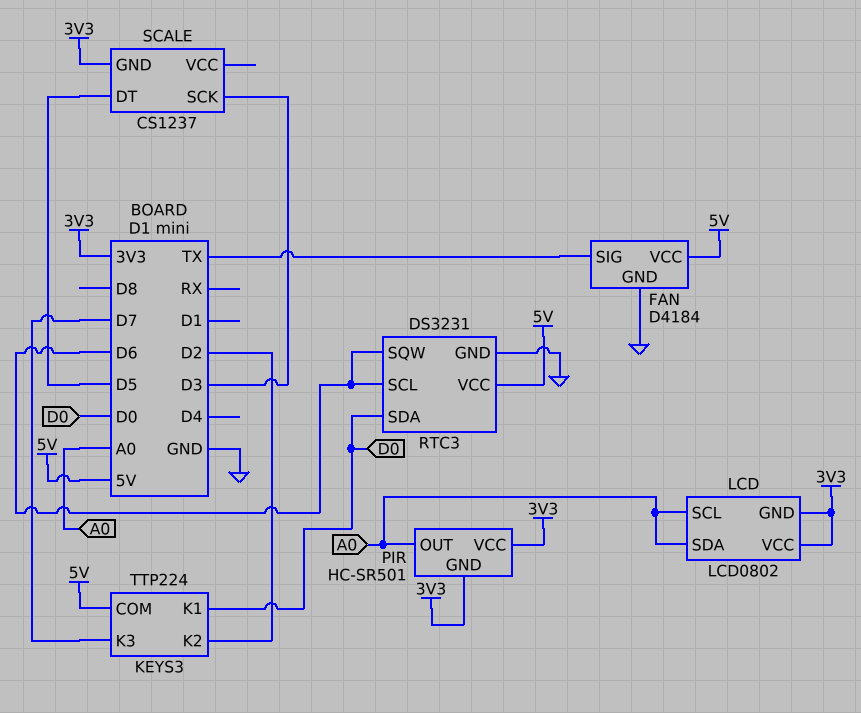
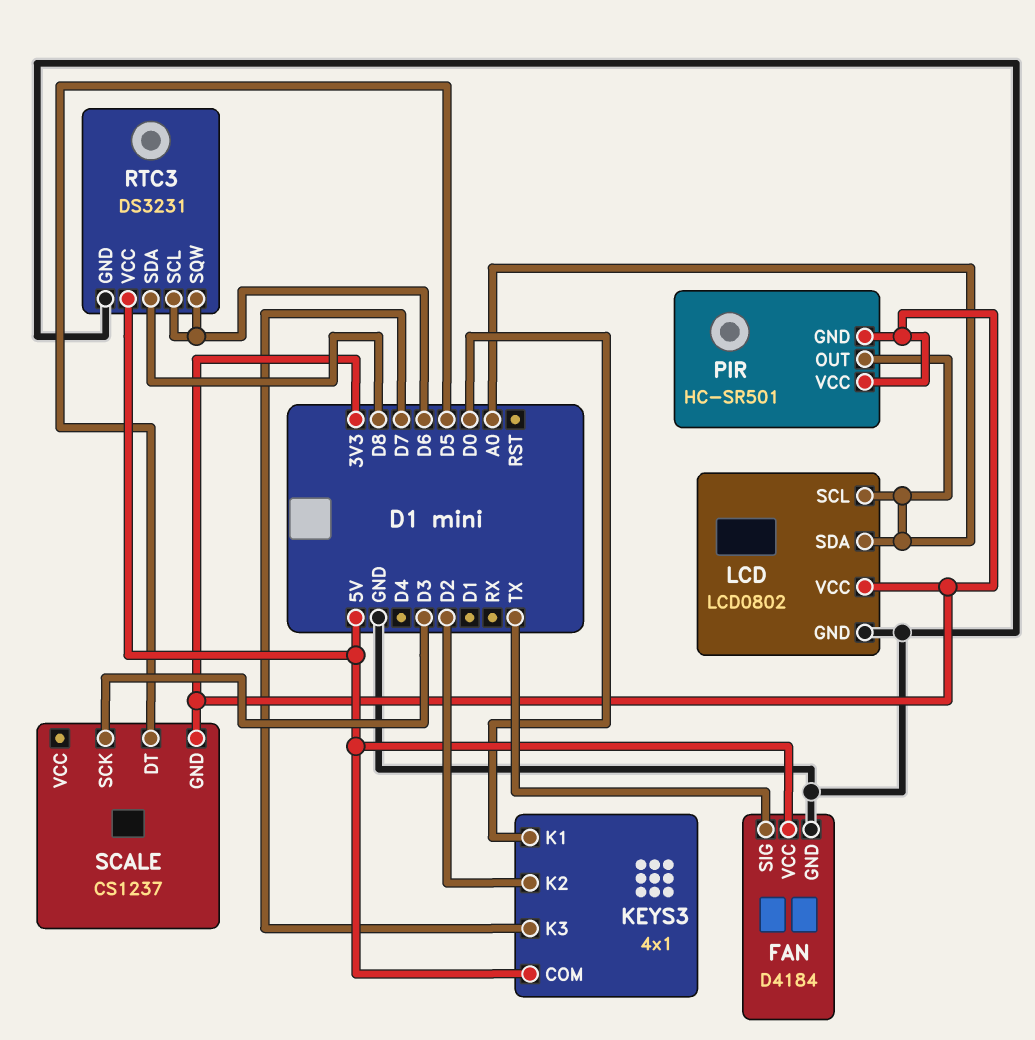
KEYS3: TTP224 -> 4x1
LCD pin GND: 3V3 -> GND
RTC3 pin SDA: D0 -> D8

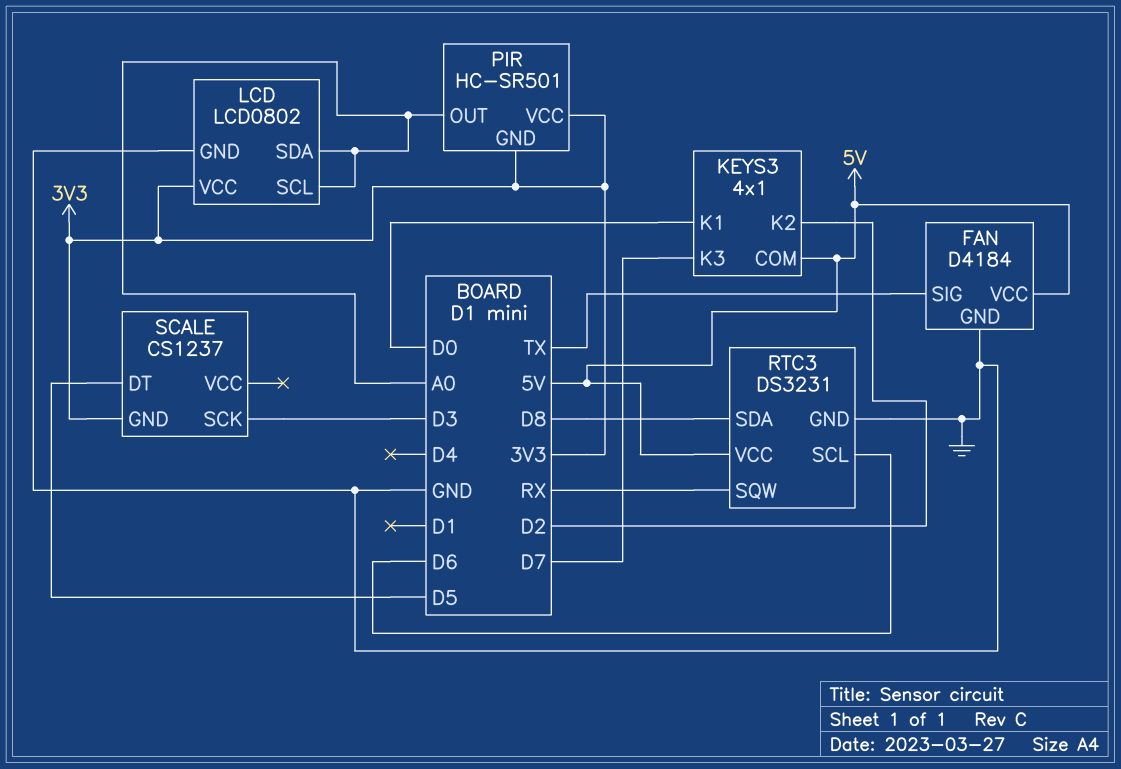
RTC3 pin SQW: D6 -> RX

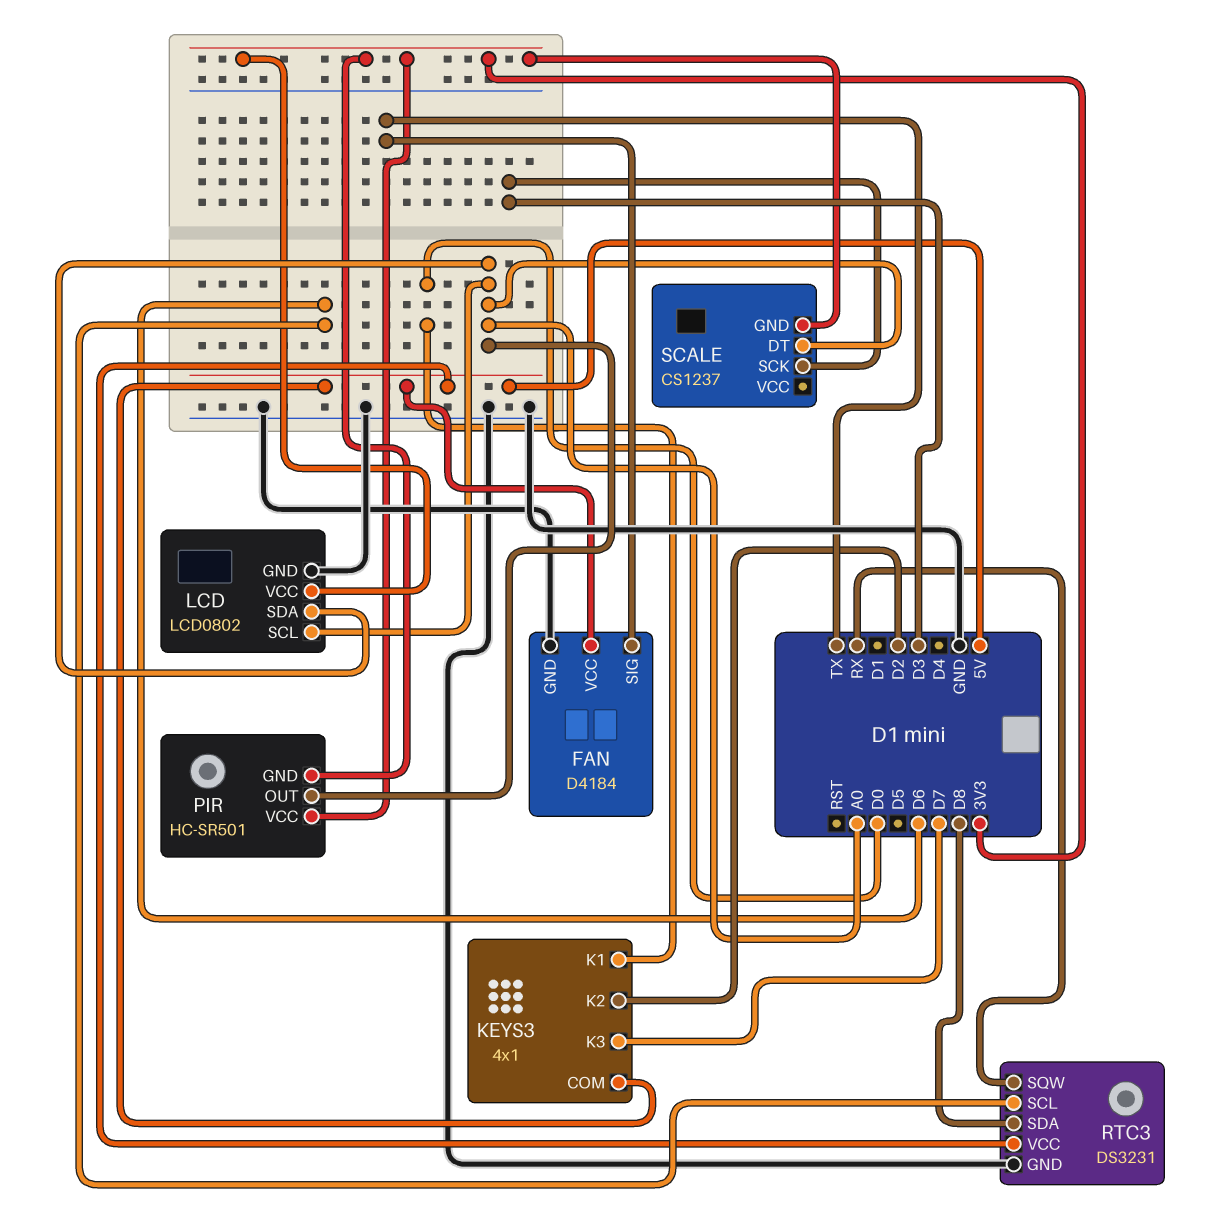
SCALE pin DT: D5 -> A0

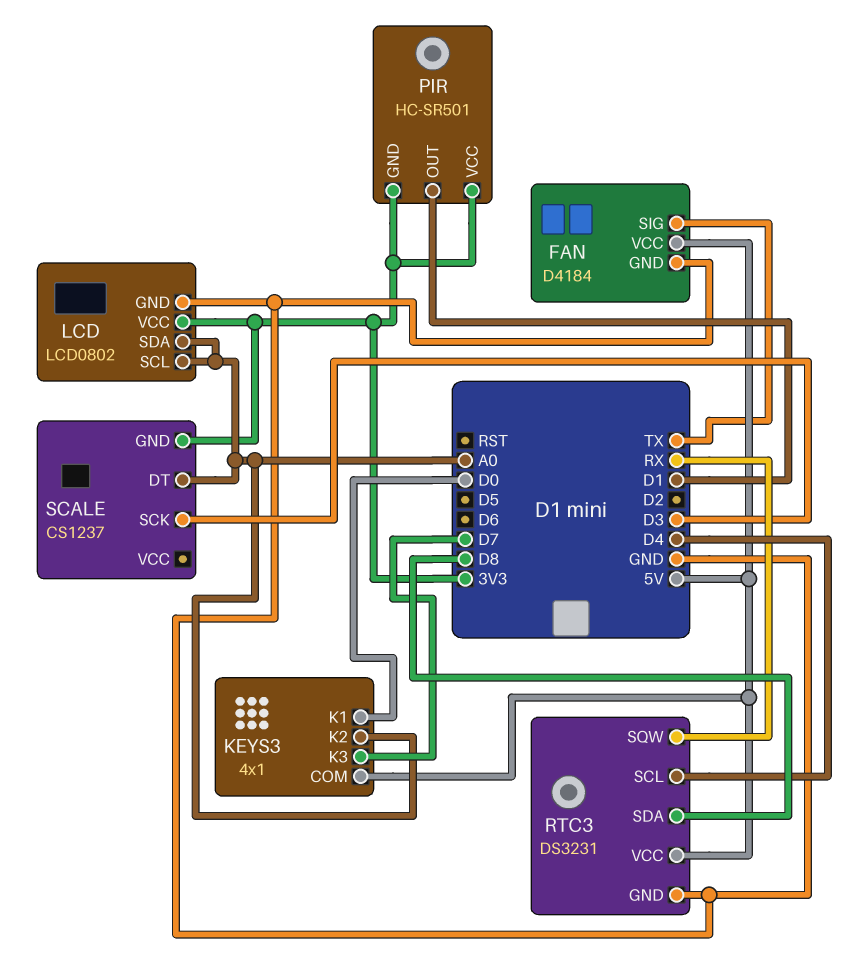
KEYS3 pin K2: D2 -> A0
PIR pin OUT: A0 -> D1
RTC3 pin SCL: D6 -> D4

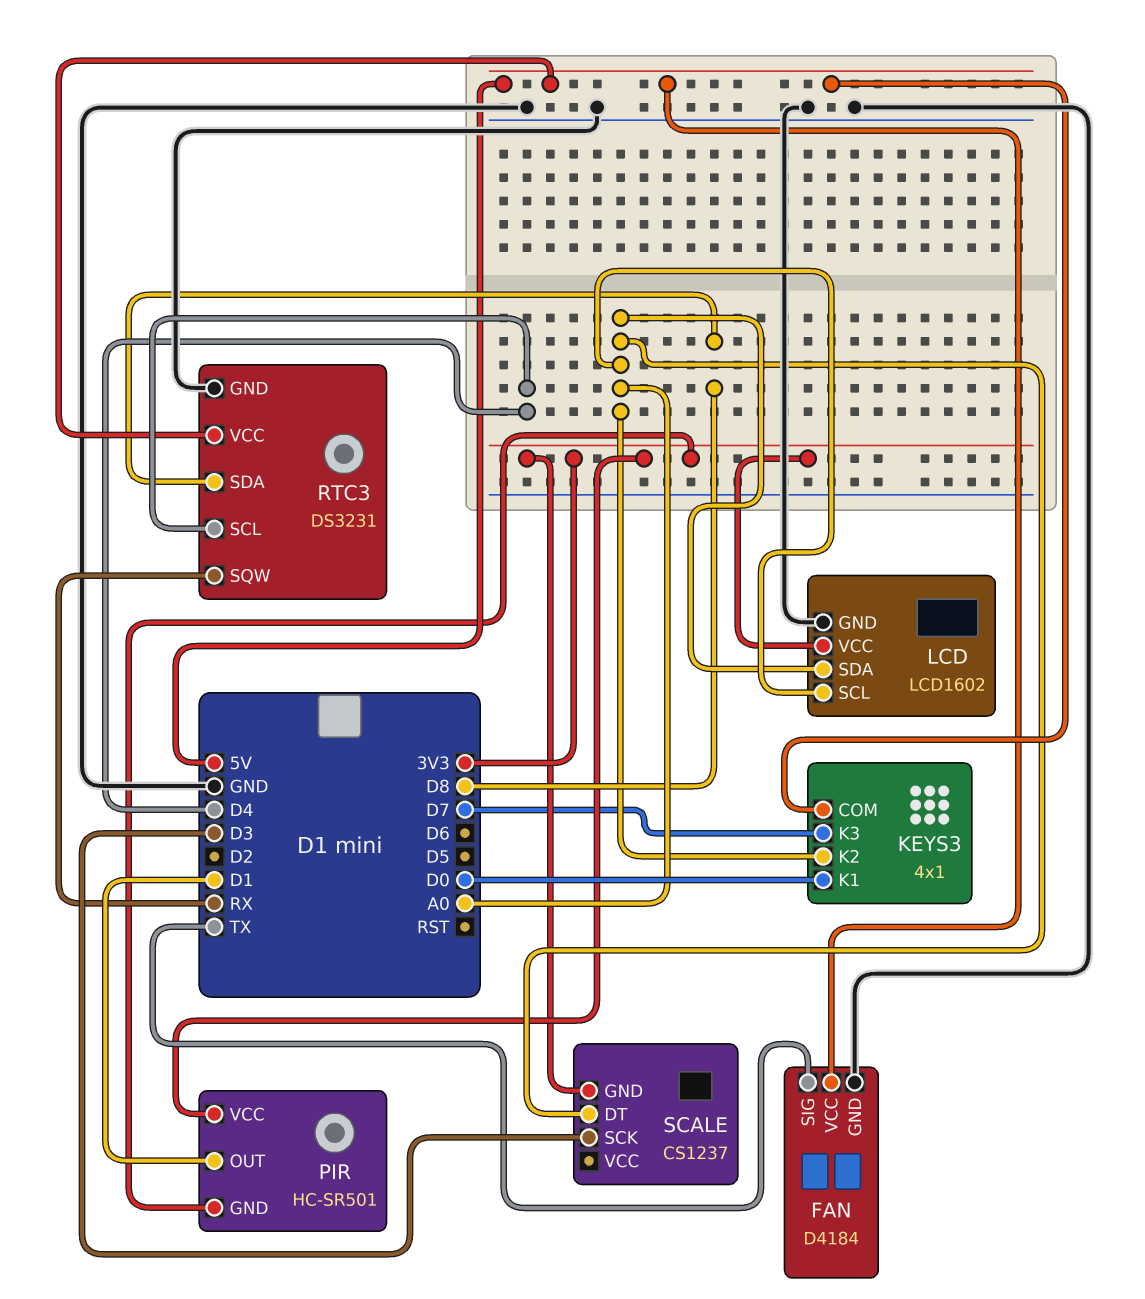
LCD: LCD0802 -> LCD1602

